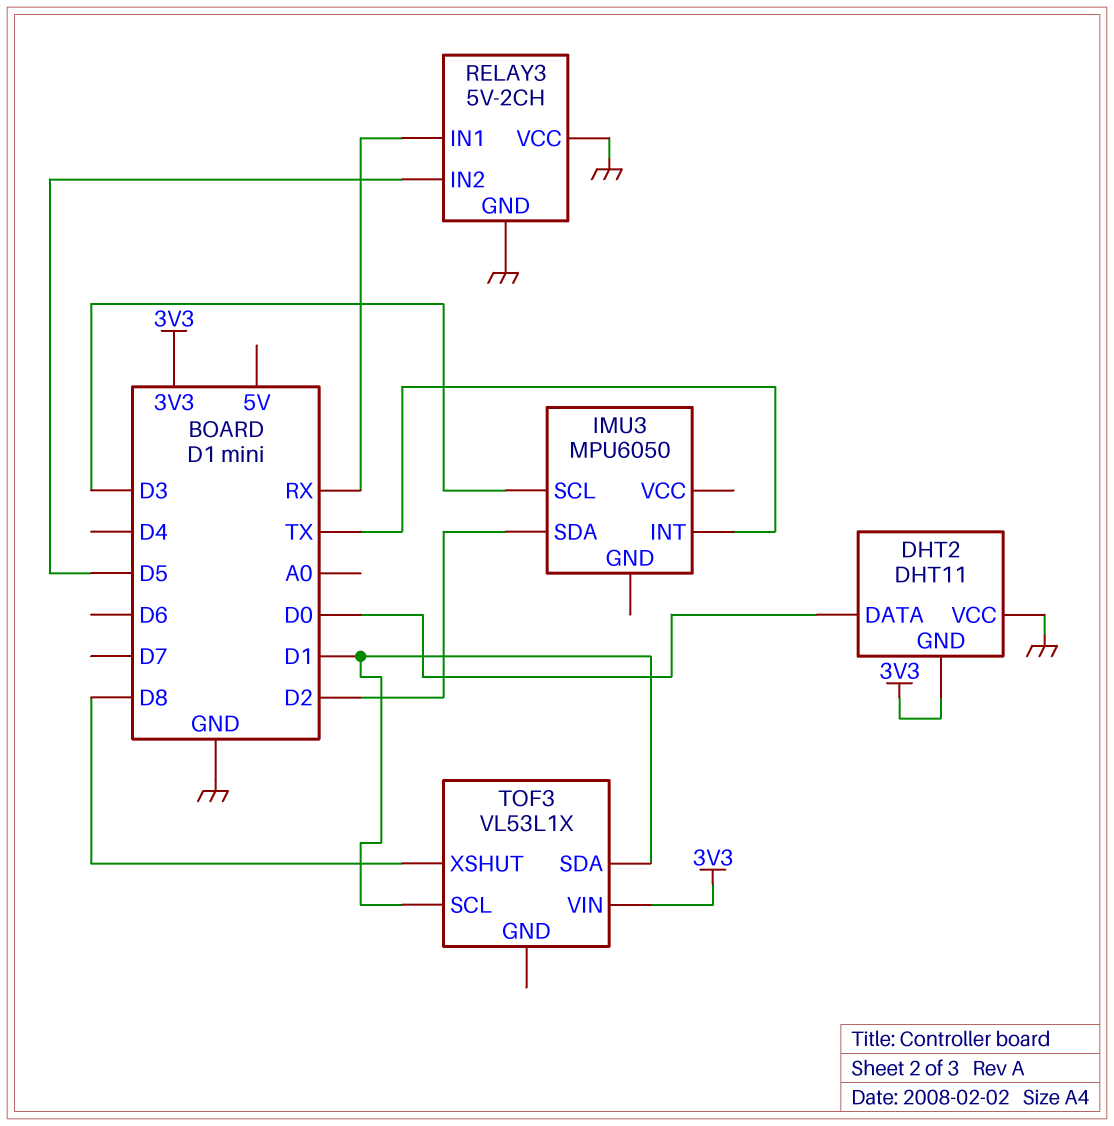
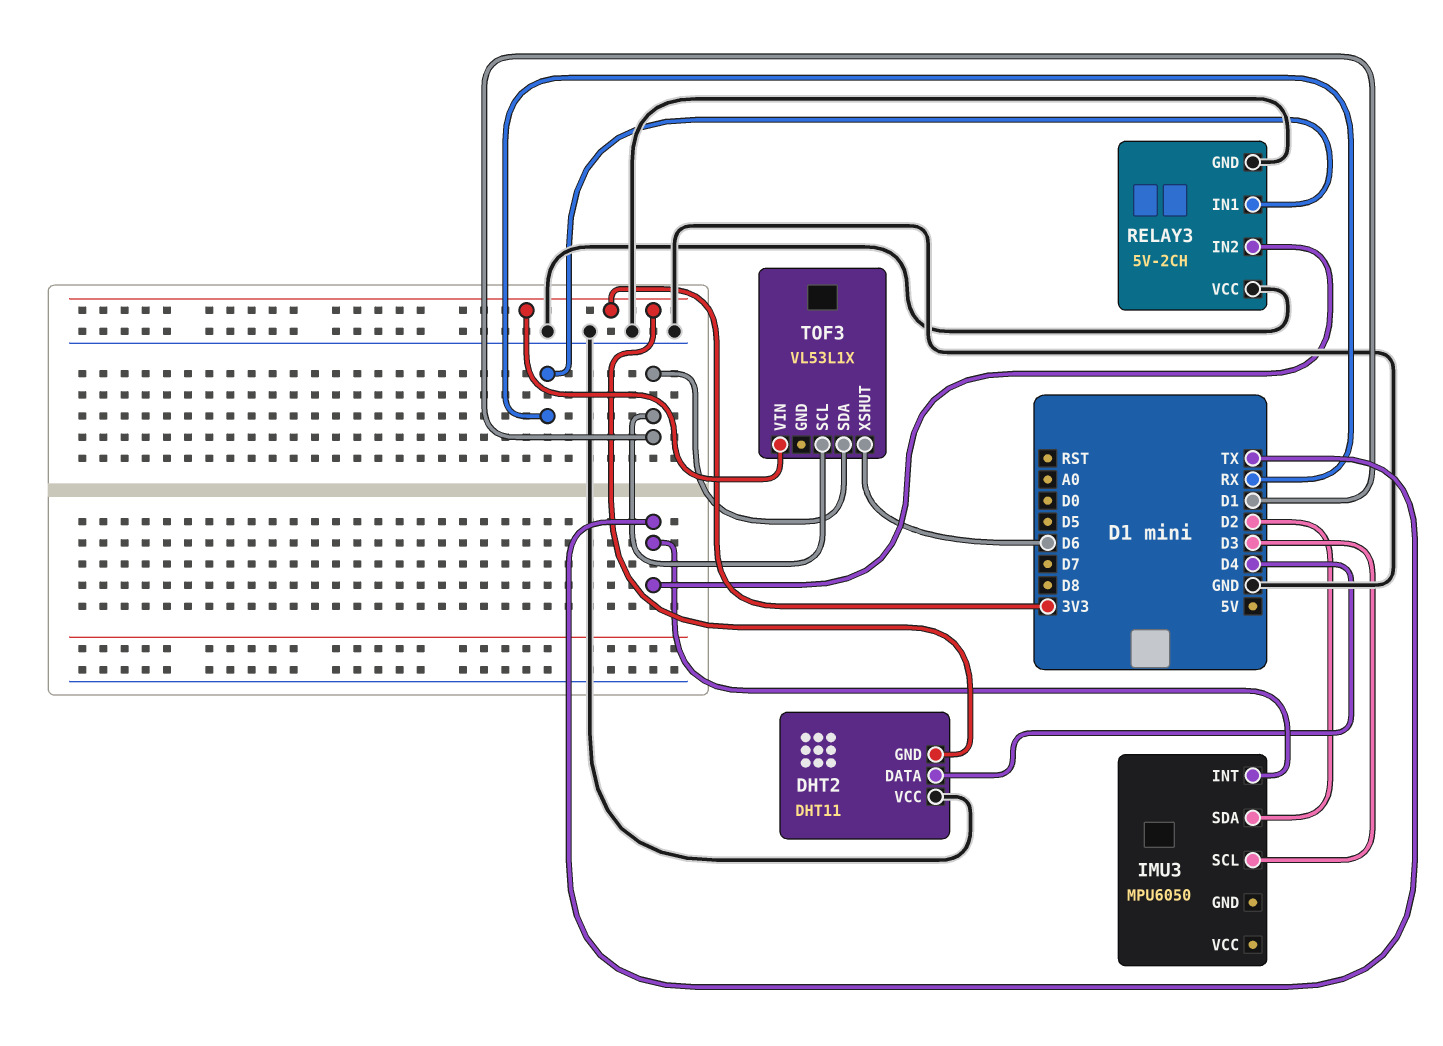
DHT2 pin DATA: D0 -> D4
RELAY3 pin IN2: D5 -> TX
TOF3 pin XSHUT: D8 -> D6

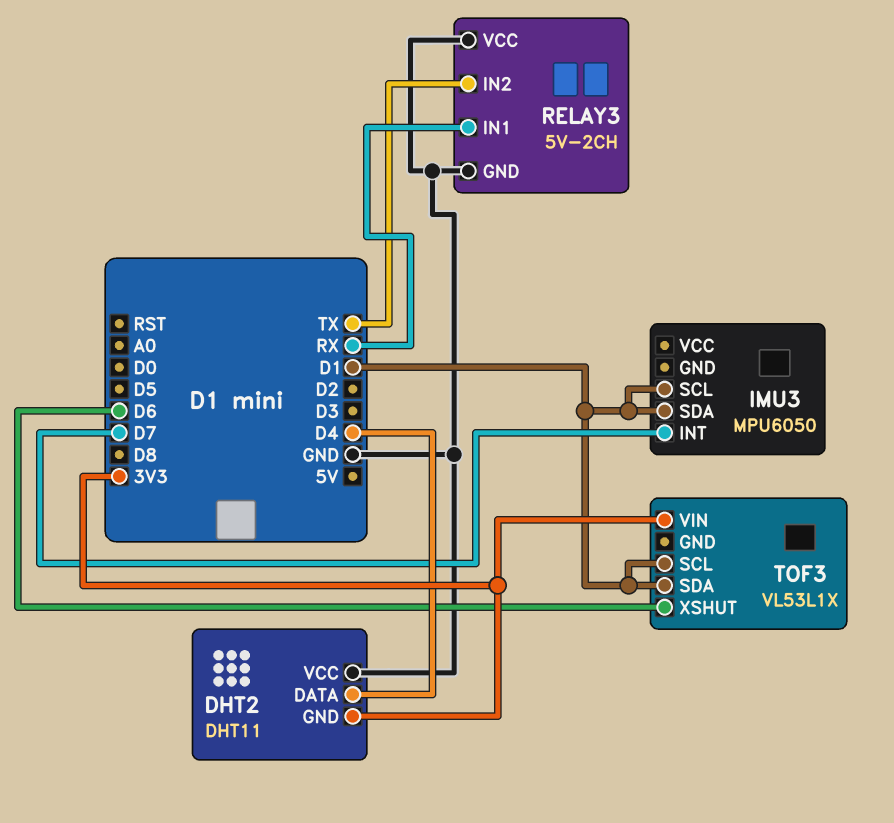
IMU3 pin INT: TX -> D7
IMU3 pin SCL: D3 -> D1
IMU3 pin SDA: D2 -> D1

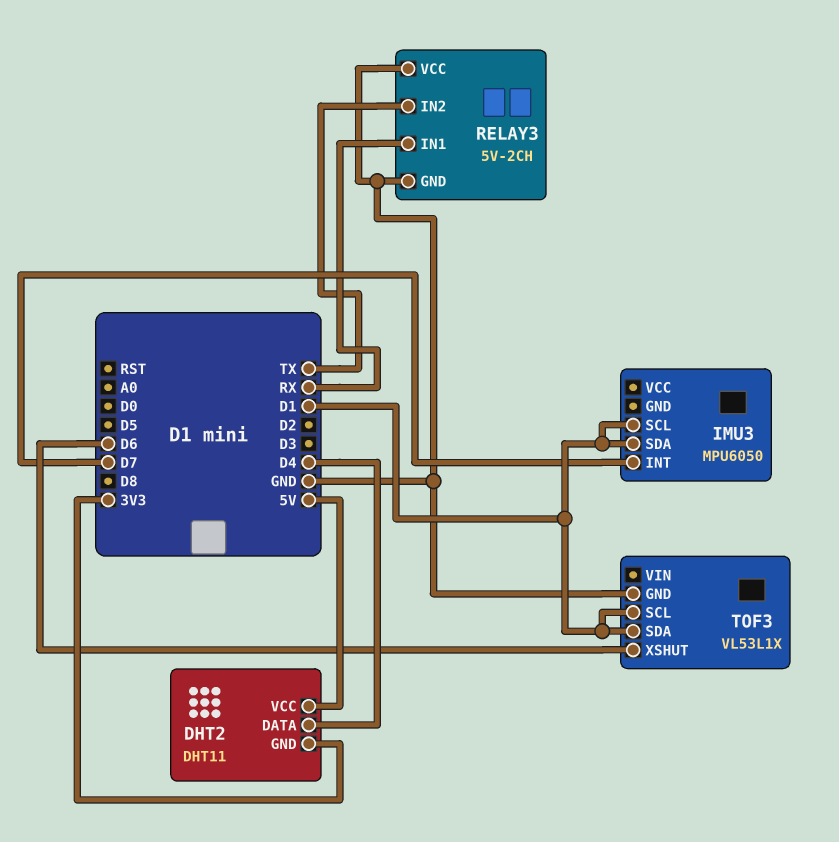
DHT2 pin VCC: GND -> 5V
TOF3 pin GND: none -> GND
TOF3 pin VIN: 3V3 -> none

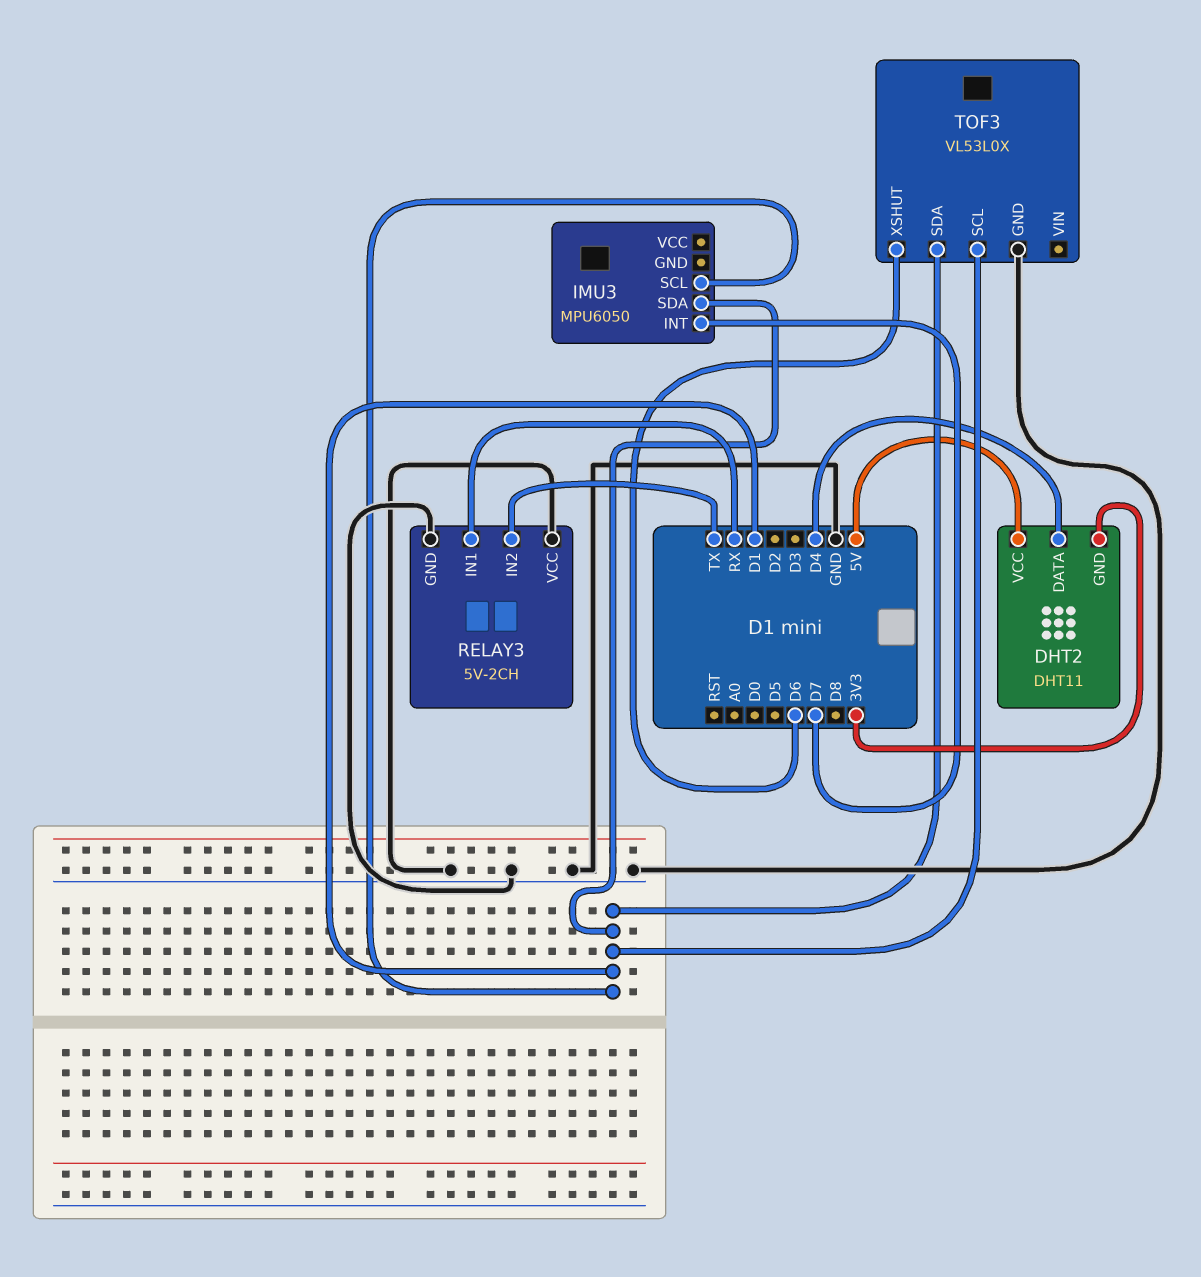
TOF3: VL53L1X -> VL53L0X

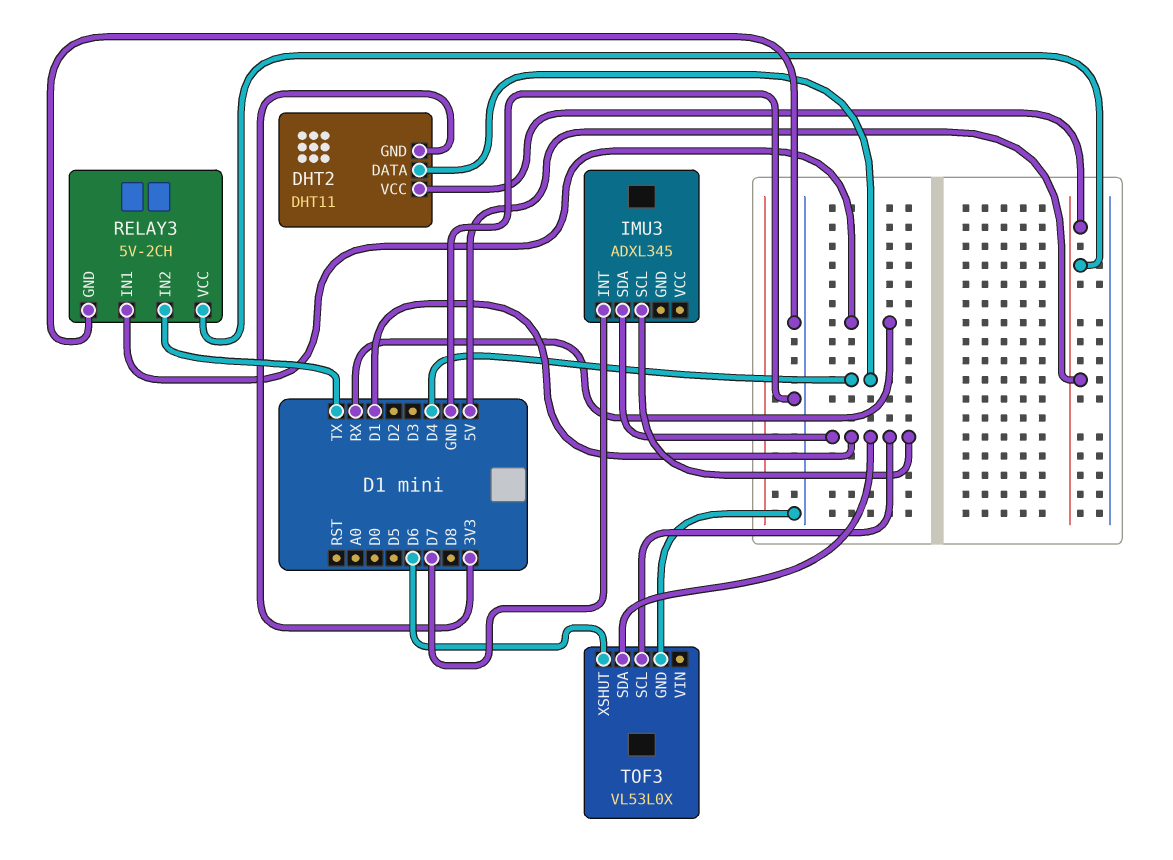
IMU3: MPU6050 -> ADXL345
RELAY3 pin VCC: GND -> 5V

